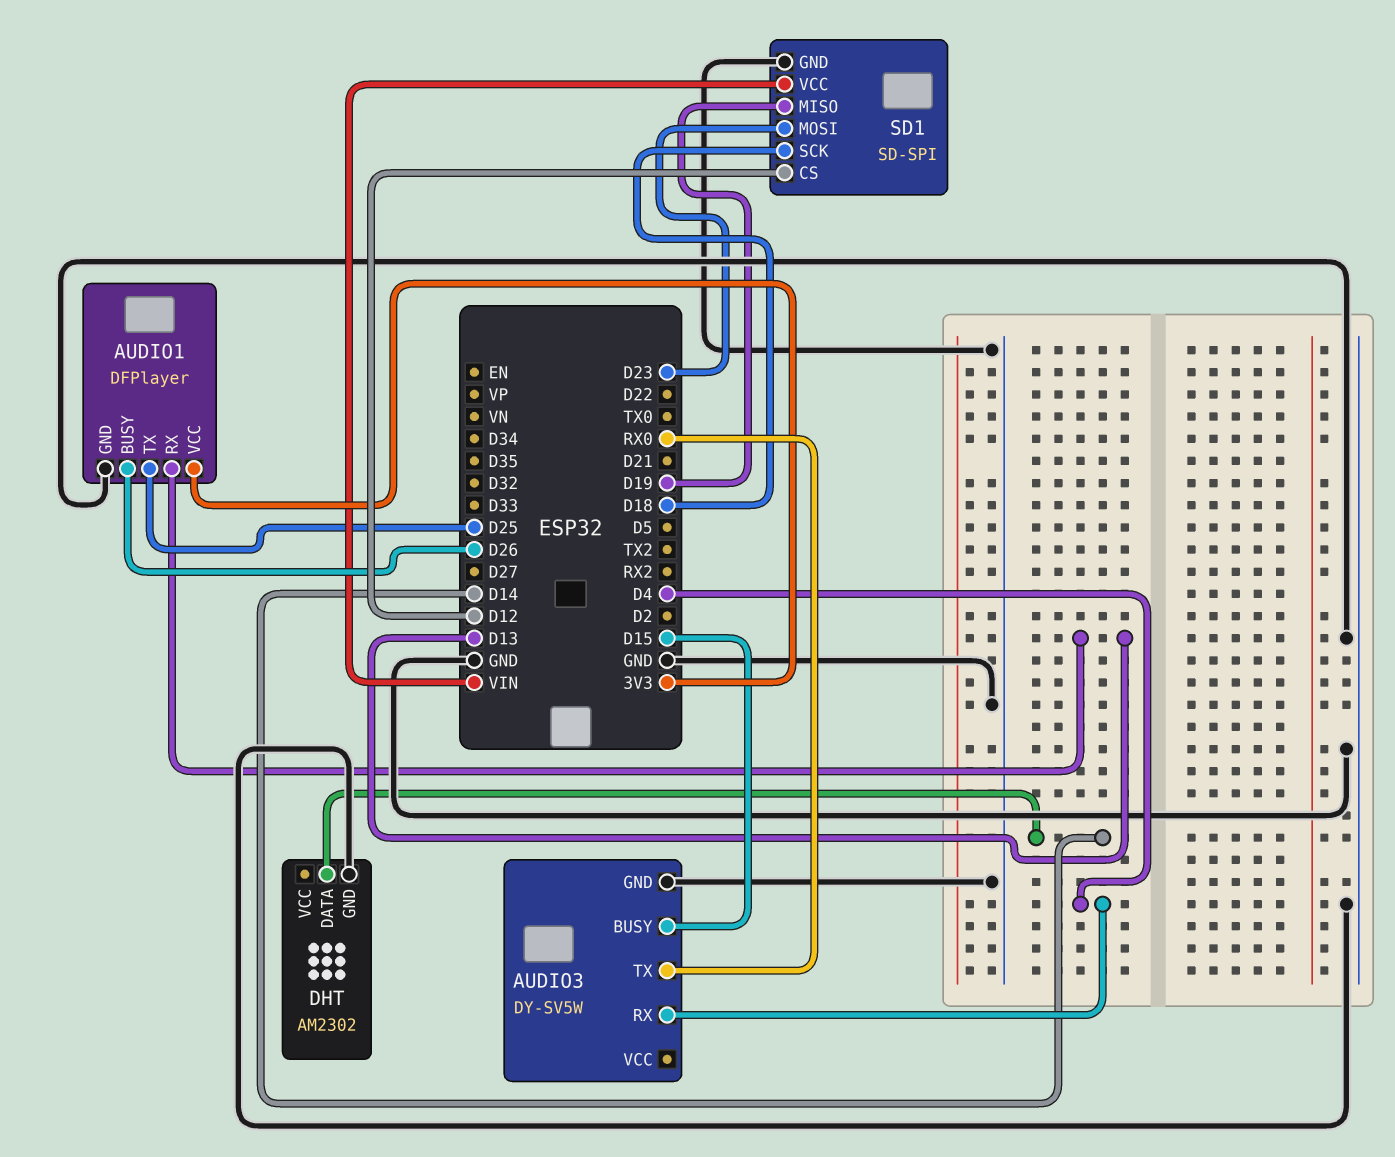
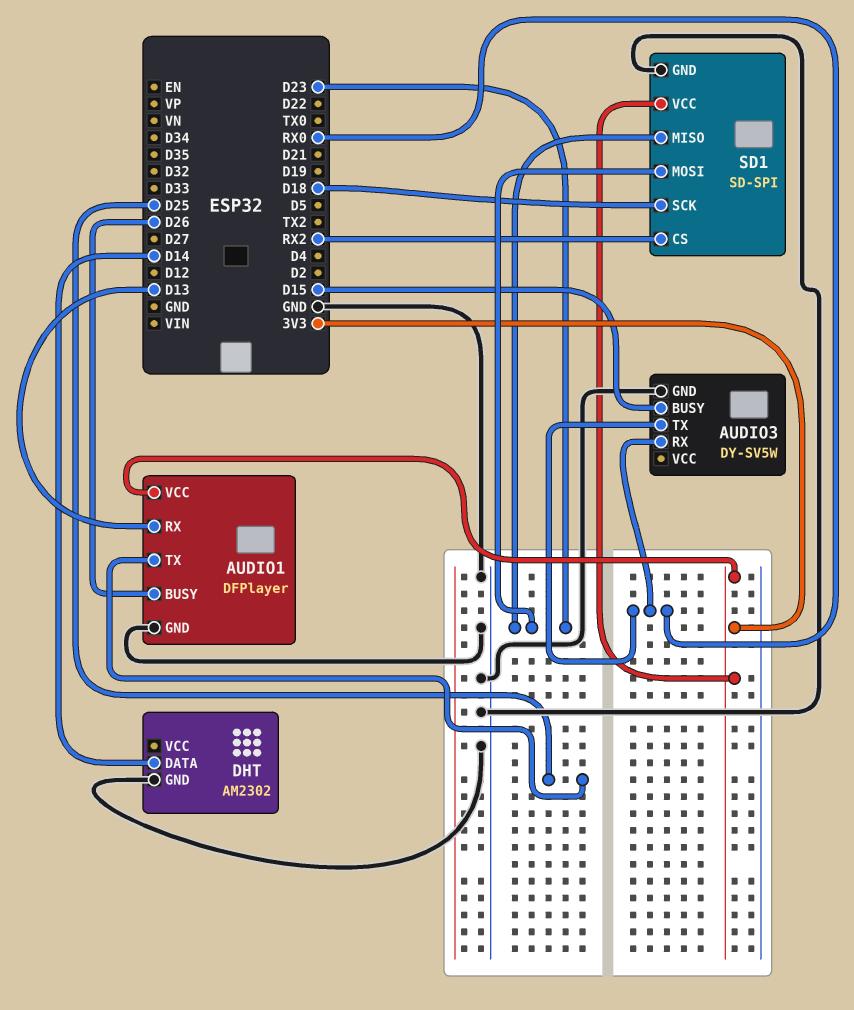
AUDIO3 pin RX: D4 -> RX0
SD1 pin CS: D12 -> RX2
SD1 pin MISO: D19 -> D23
SD1 pin VCC: VIN -> 3V3

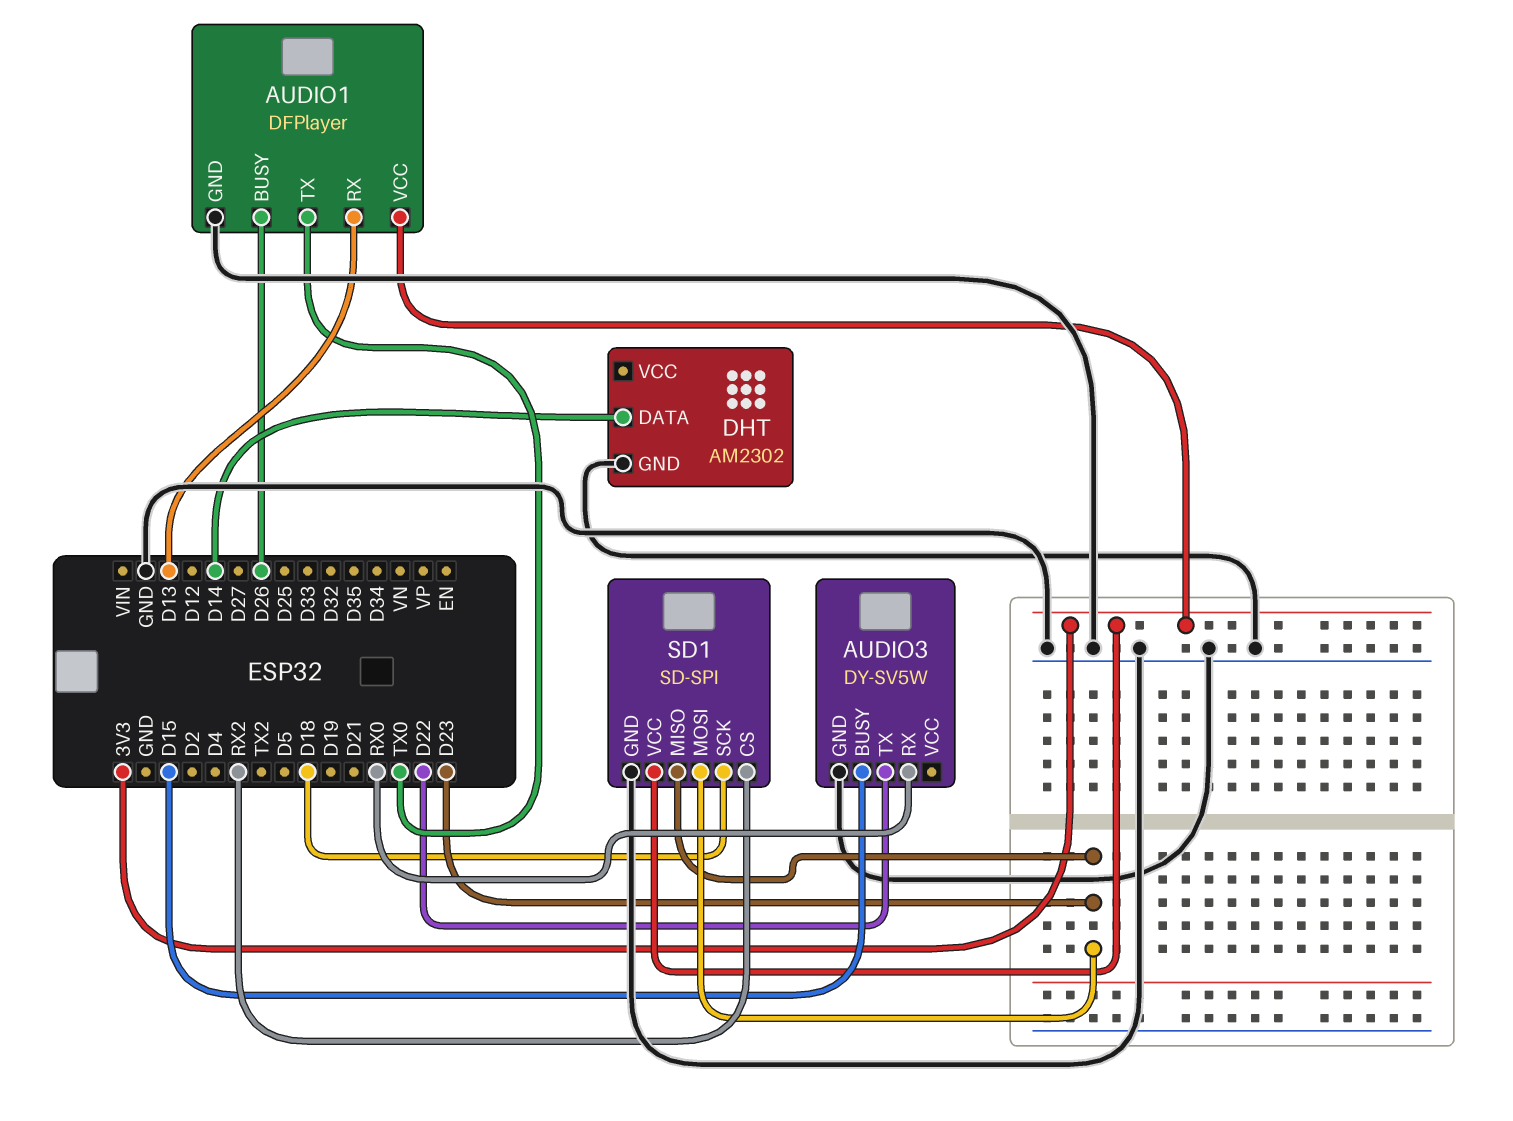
AUDIO1 pin TX: D25 -> TX0
AUDIO3 pin TX: RX0 -> D22

